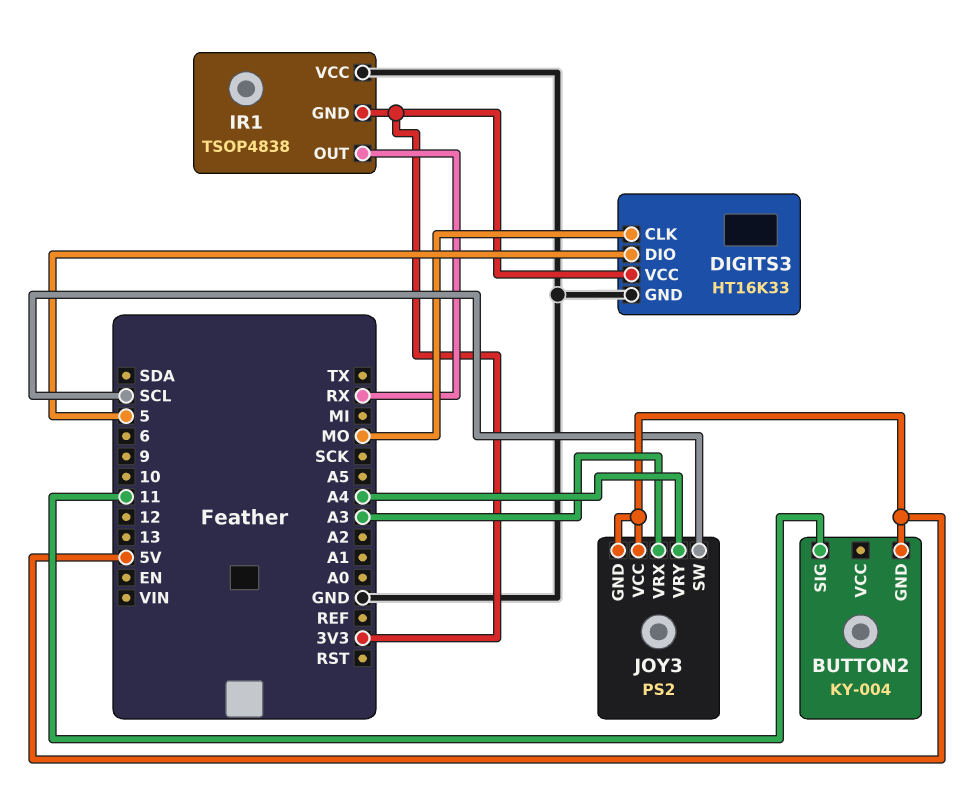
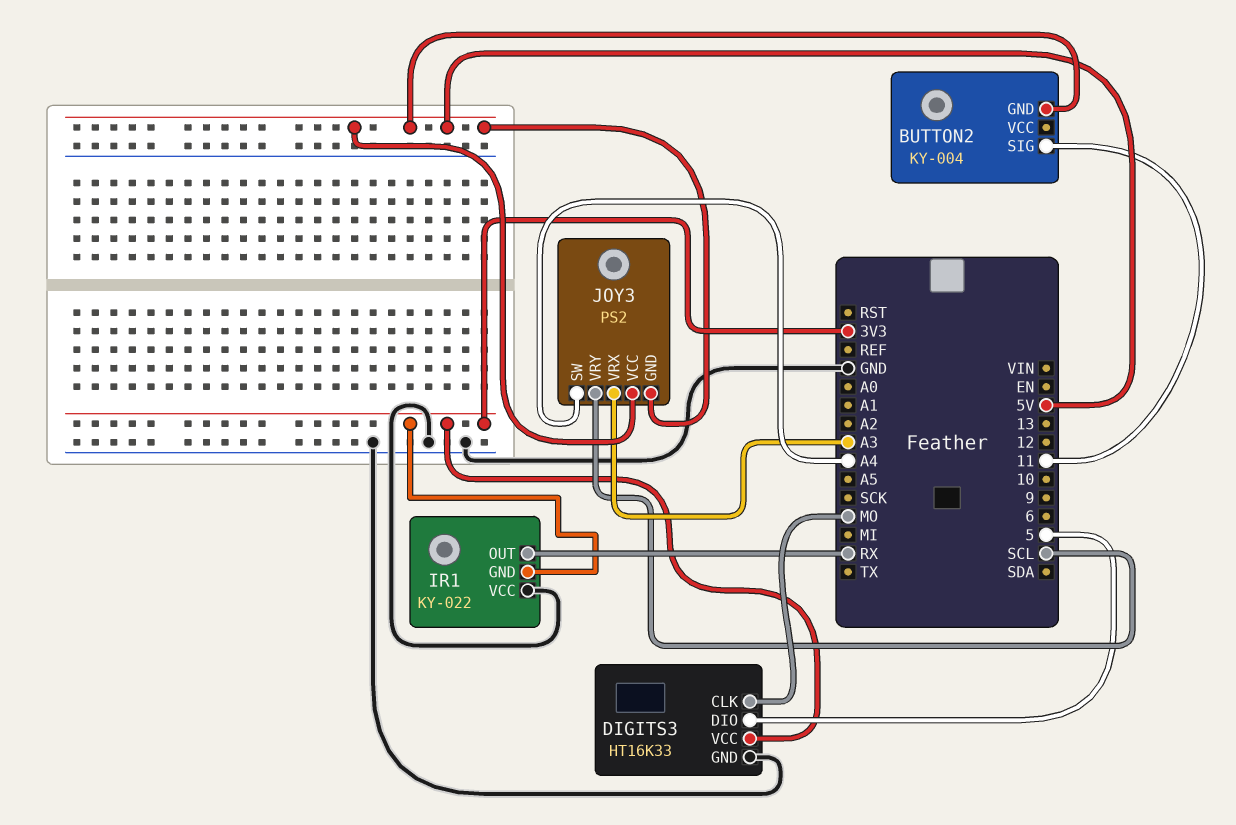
IR1: TSOP4838 -> KY-022
JOY3 pin SW: SCL -> A4
JOY3 pin VRY: A4 -> SCL

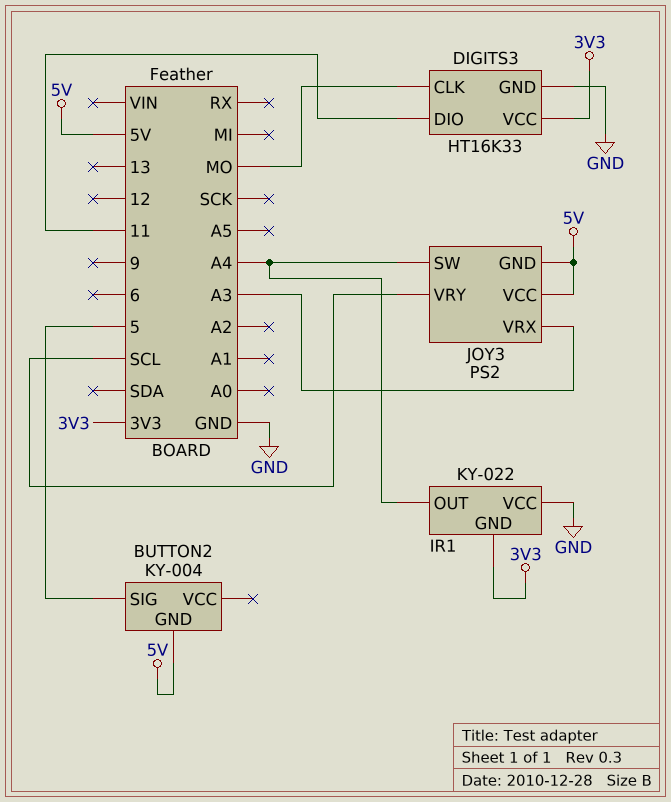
BUTTON2 pin SIG: 11 -> 5
DIGITS3 pin DIO: 5 -> 11
IR1 pin OUT: RX -> A4

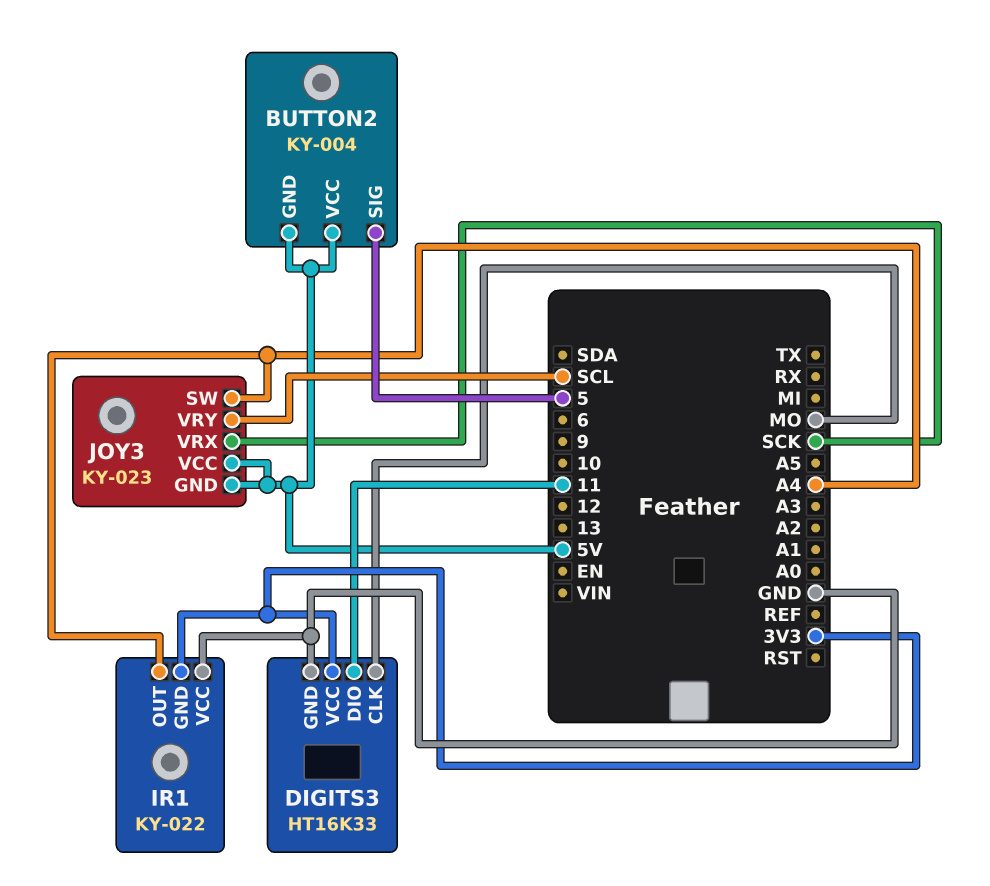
BUTTON2 pin VCC: none -> 5V
JOY3: PS2 -> KY-023
JOY3 pin VRX: A3 -> SCK

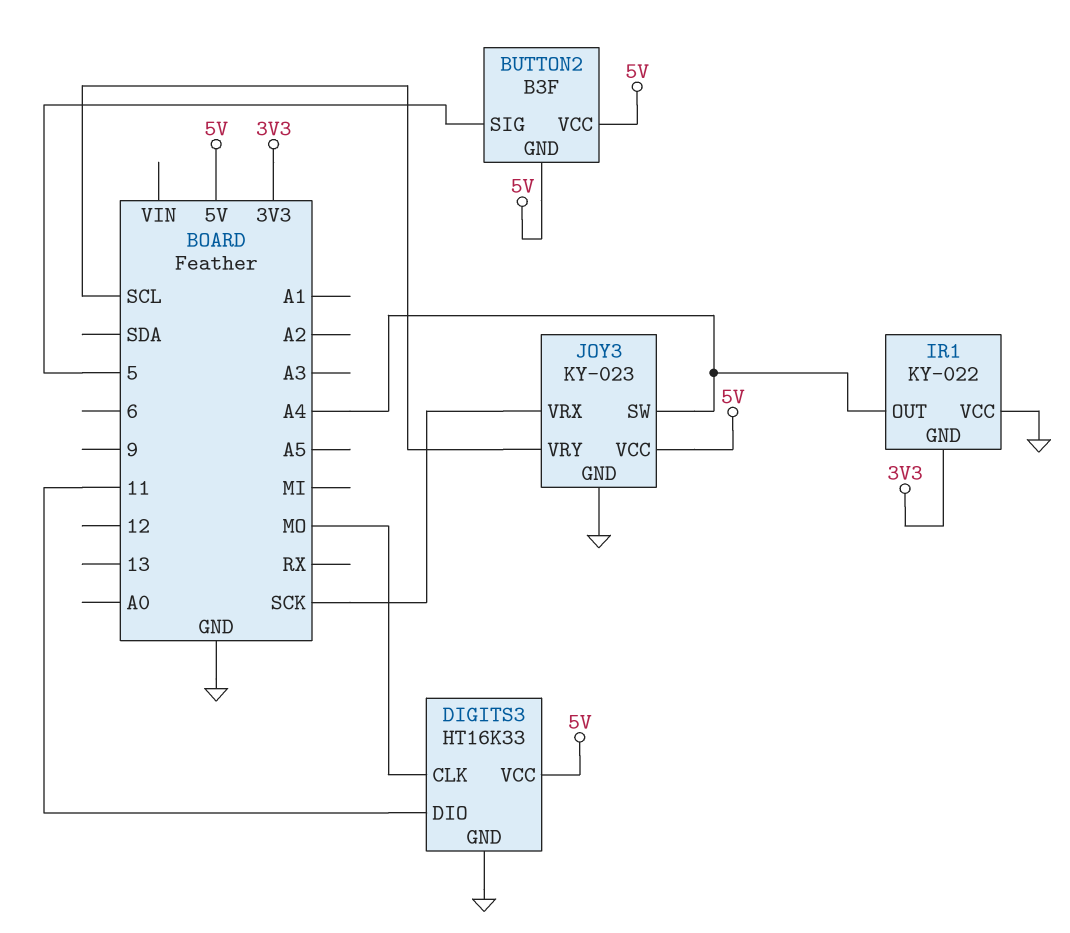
BUTTON2: KY-004 -> B3F
DIGITS3 pin VCC: 3V3 -> 5V
JOY3 pin GND: 5V -> GND

